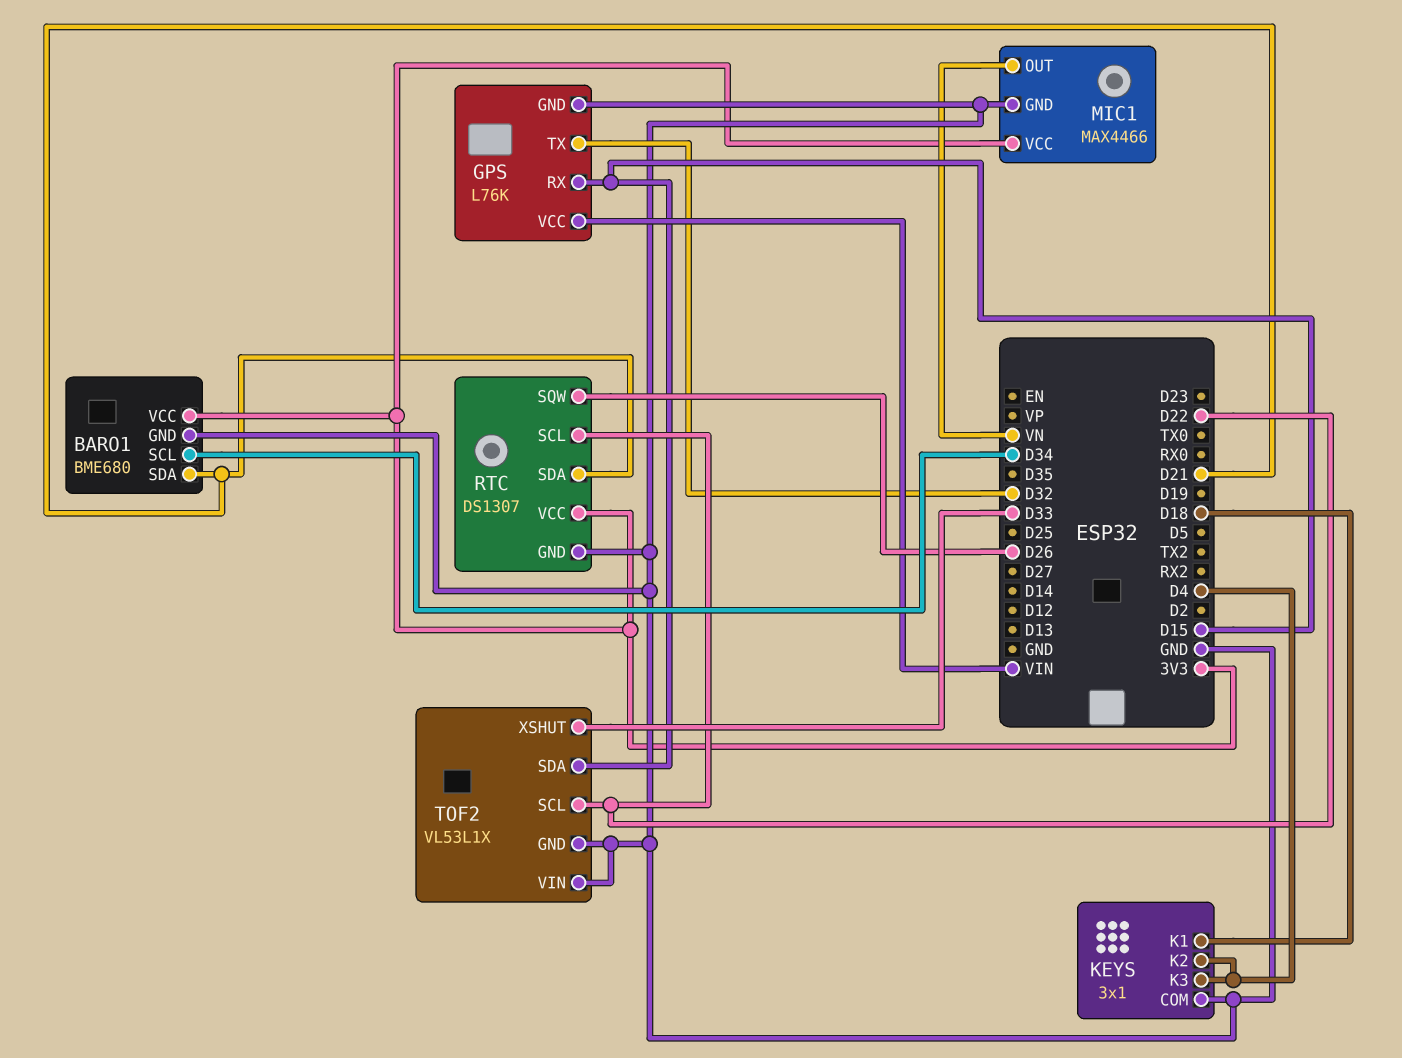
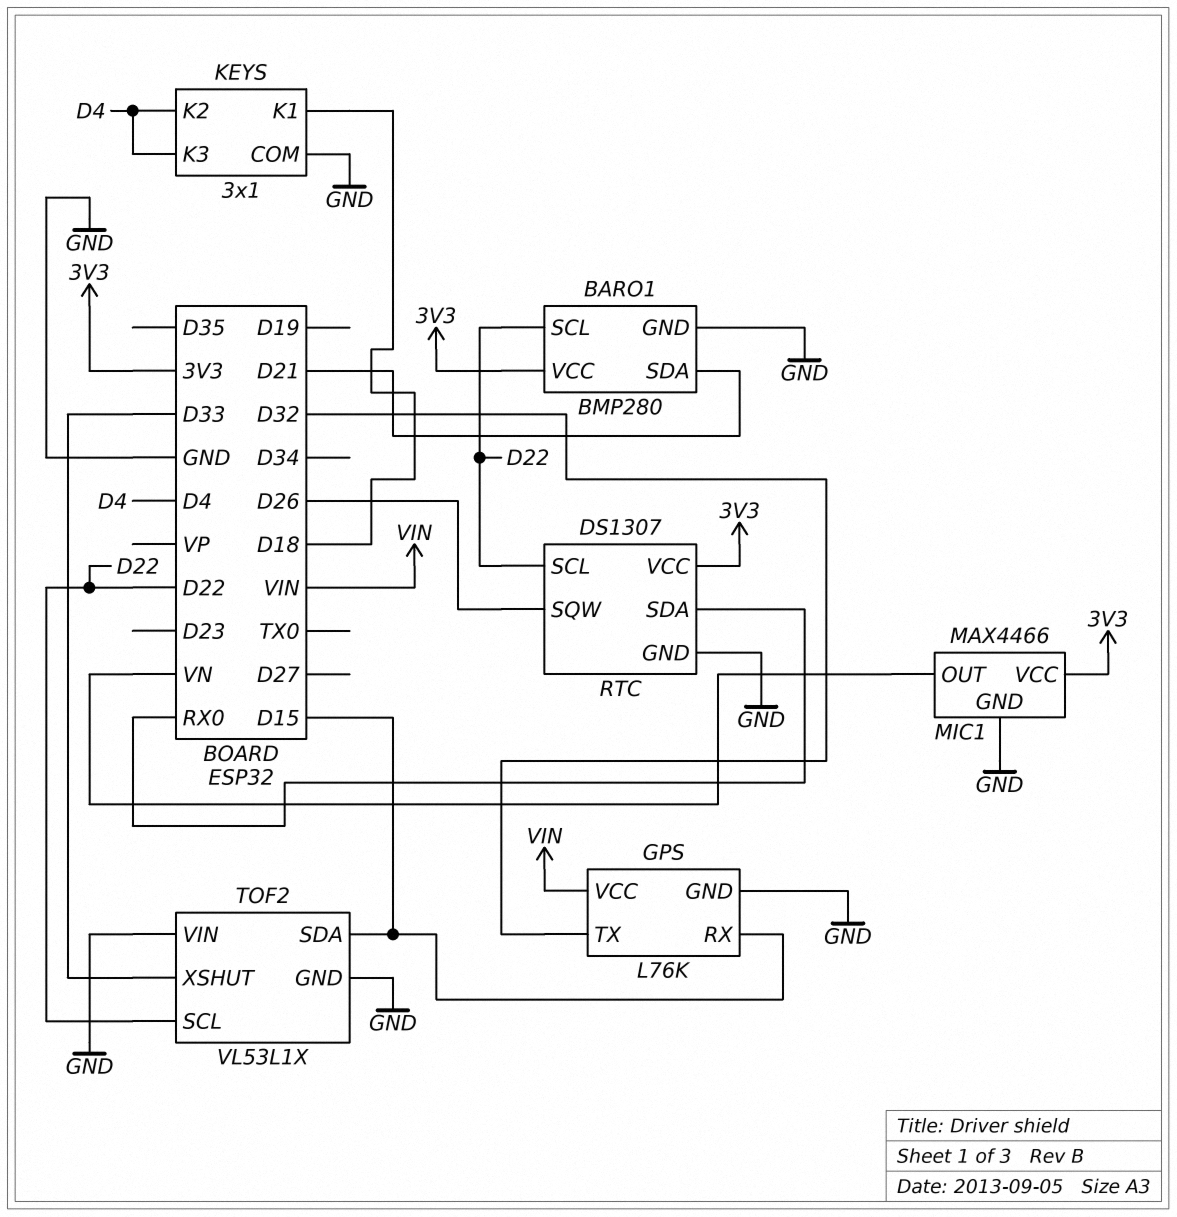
BARO1: BME680 -> BMP280
BARO1 pin SCL: D34 -> D22
RTC pin SDA: D21 -> RX0

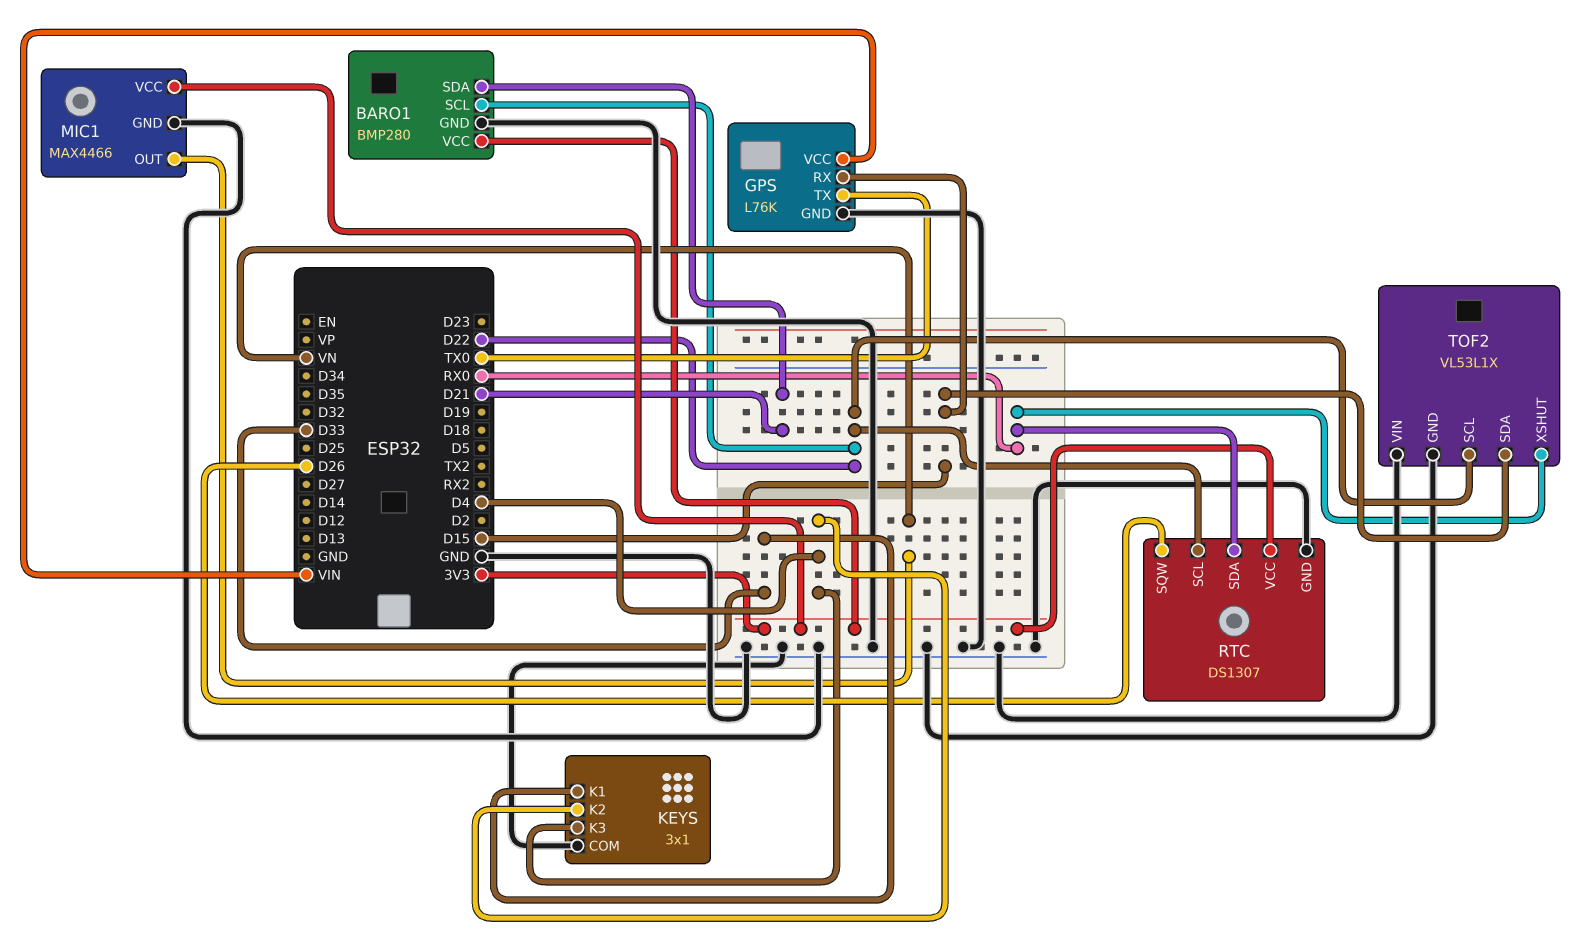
GPS pin TX: D32 -> TX0
KEYS pin K1: D18 -> D33
TOF2 pin XSHUT: D33 -> RX0

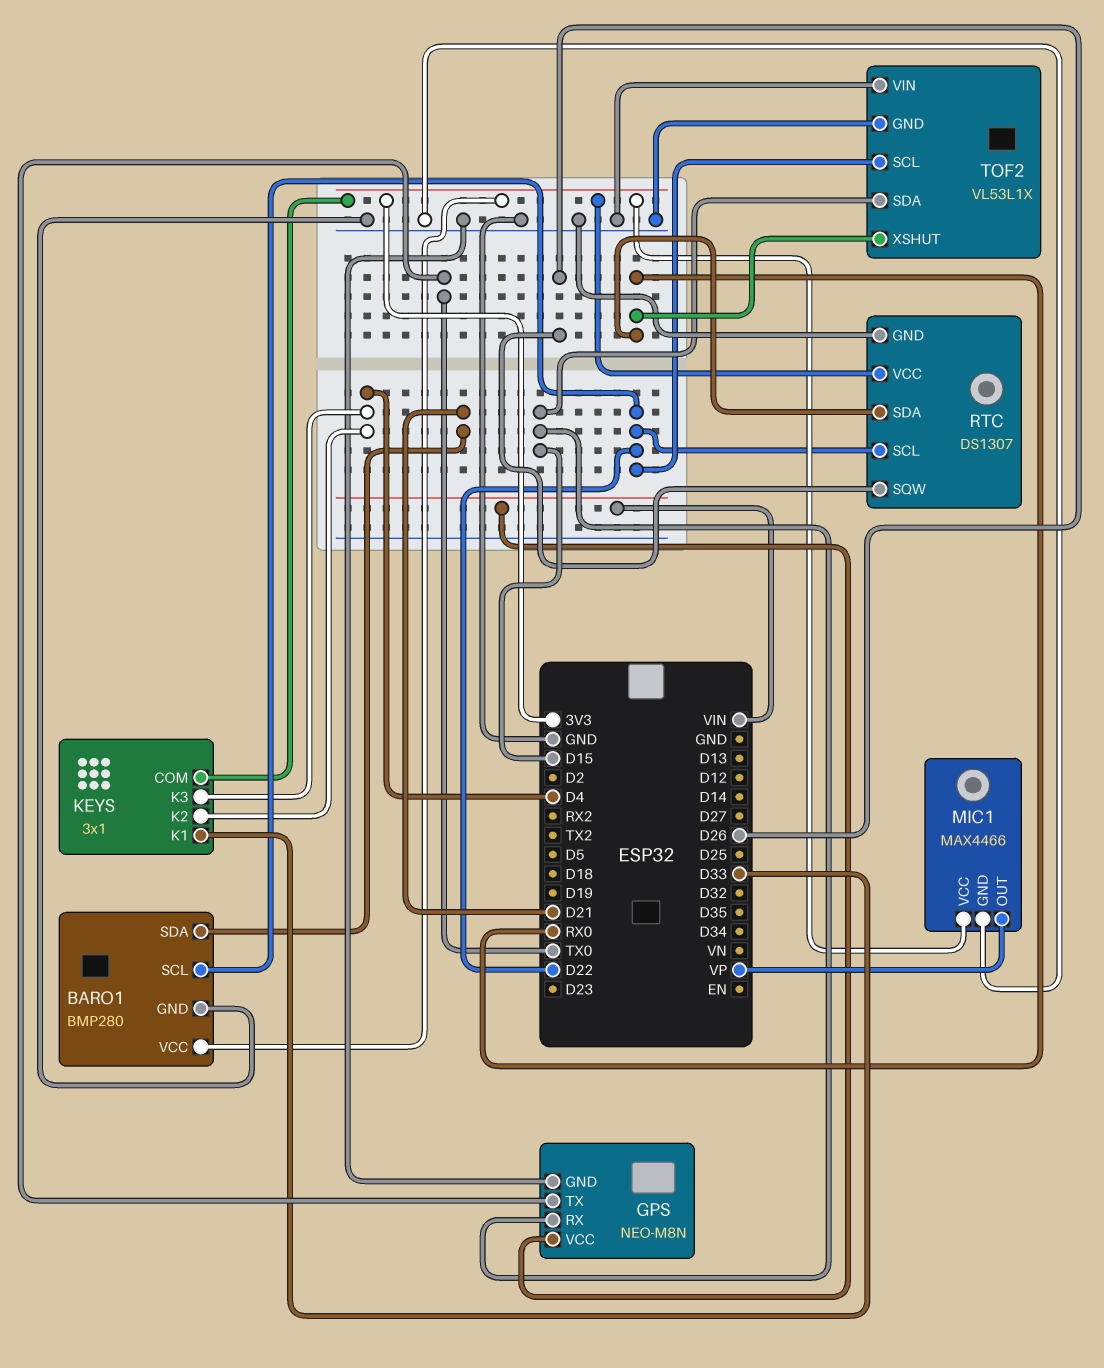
GPS: L76K -> NEO-M8N
KEYS pin COM: GND -> 3V3
MIC1 pin OUT: VN -> VP

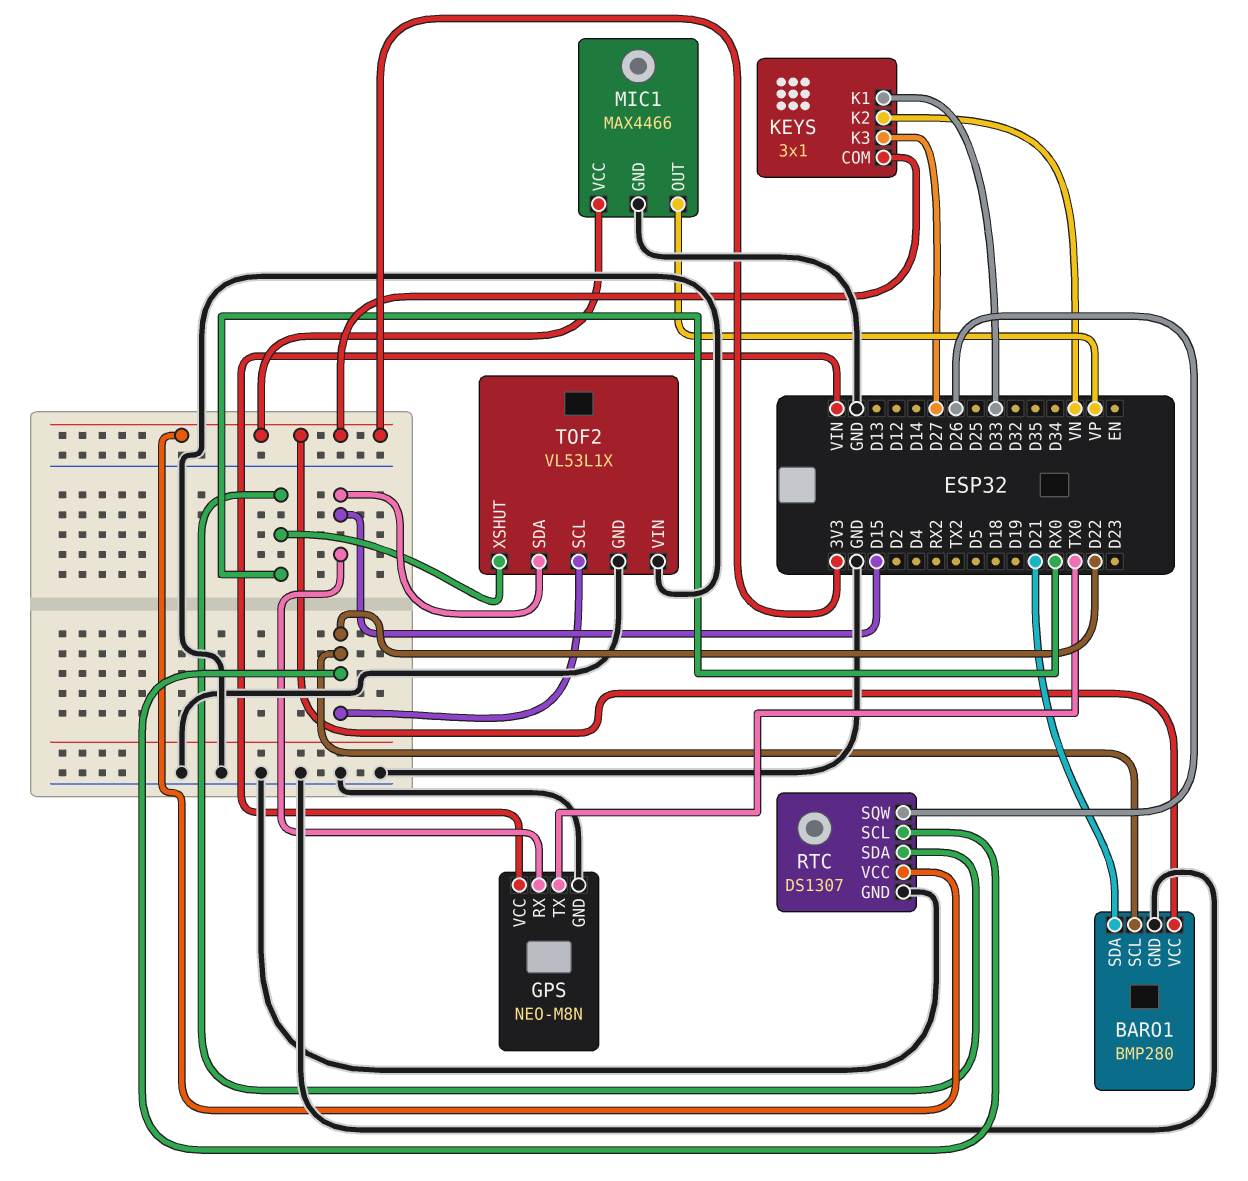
KEYS pin K2: D4 -> VN
KEYS pin K3: D4 -> D27

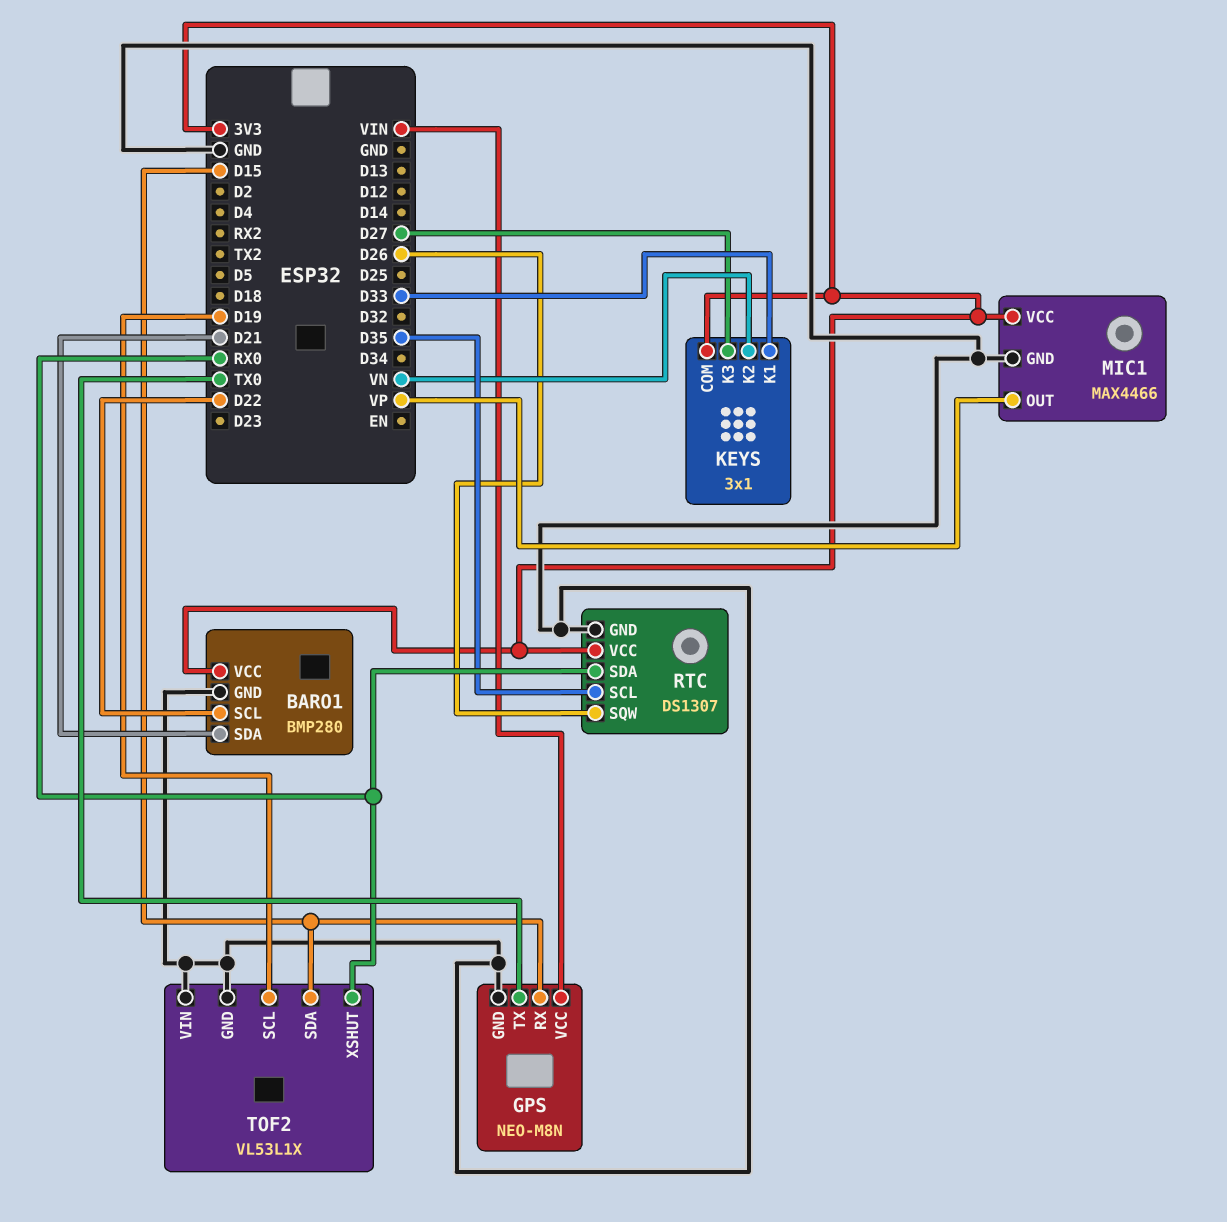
RTC pin SCL: D22 -> D35
TOF2 pin SCL: D22 -> D19

